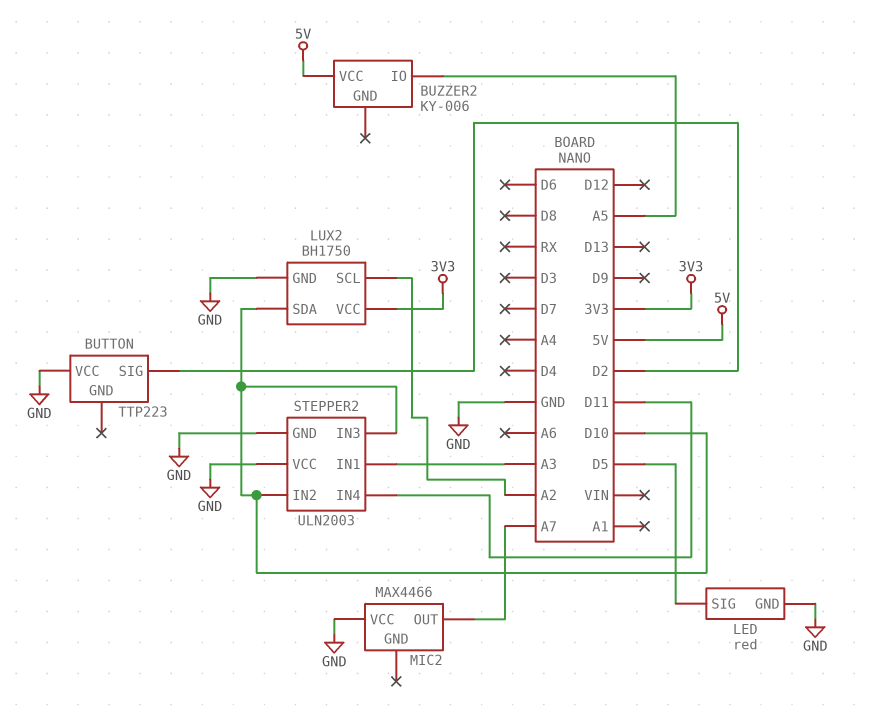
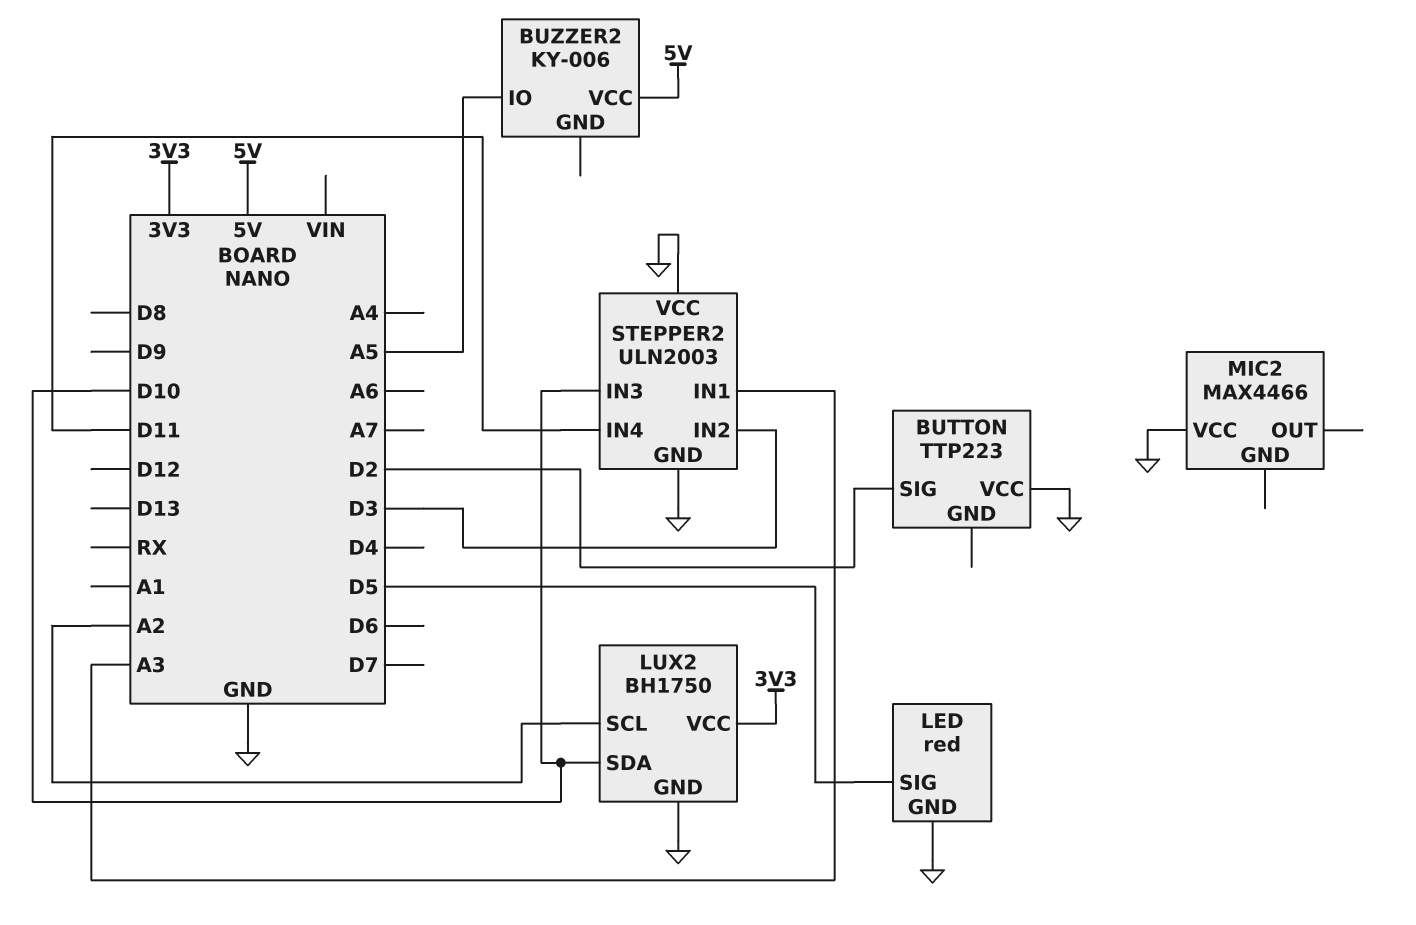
MIC2 pin OUT: A7 -> none
STEPPER2 pin IN2: D10 -> D3

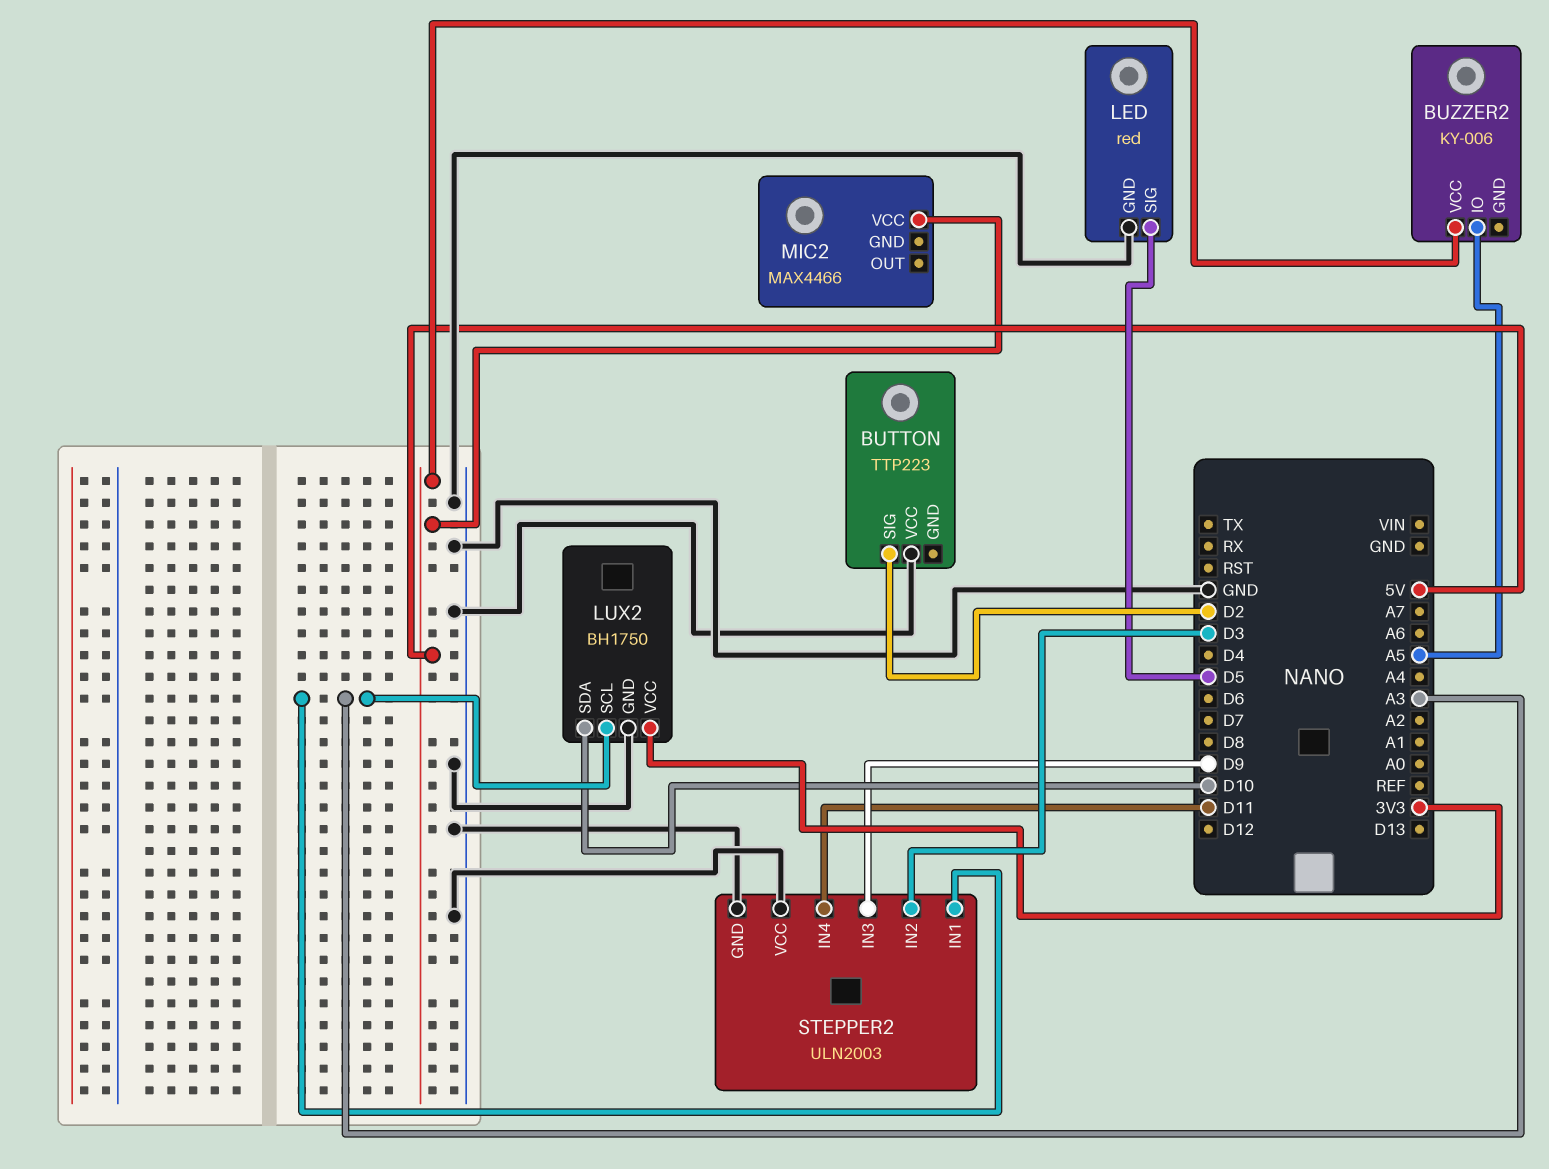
LUX2 pin SCL: A2 -> A3
MIC2 pin VCC: GND -> 5V
STEPPER2 pin IN3: D10 -> D9

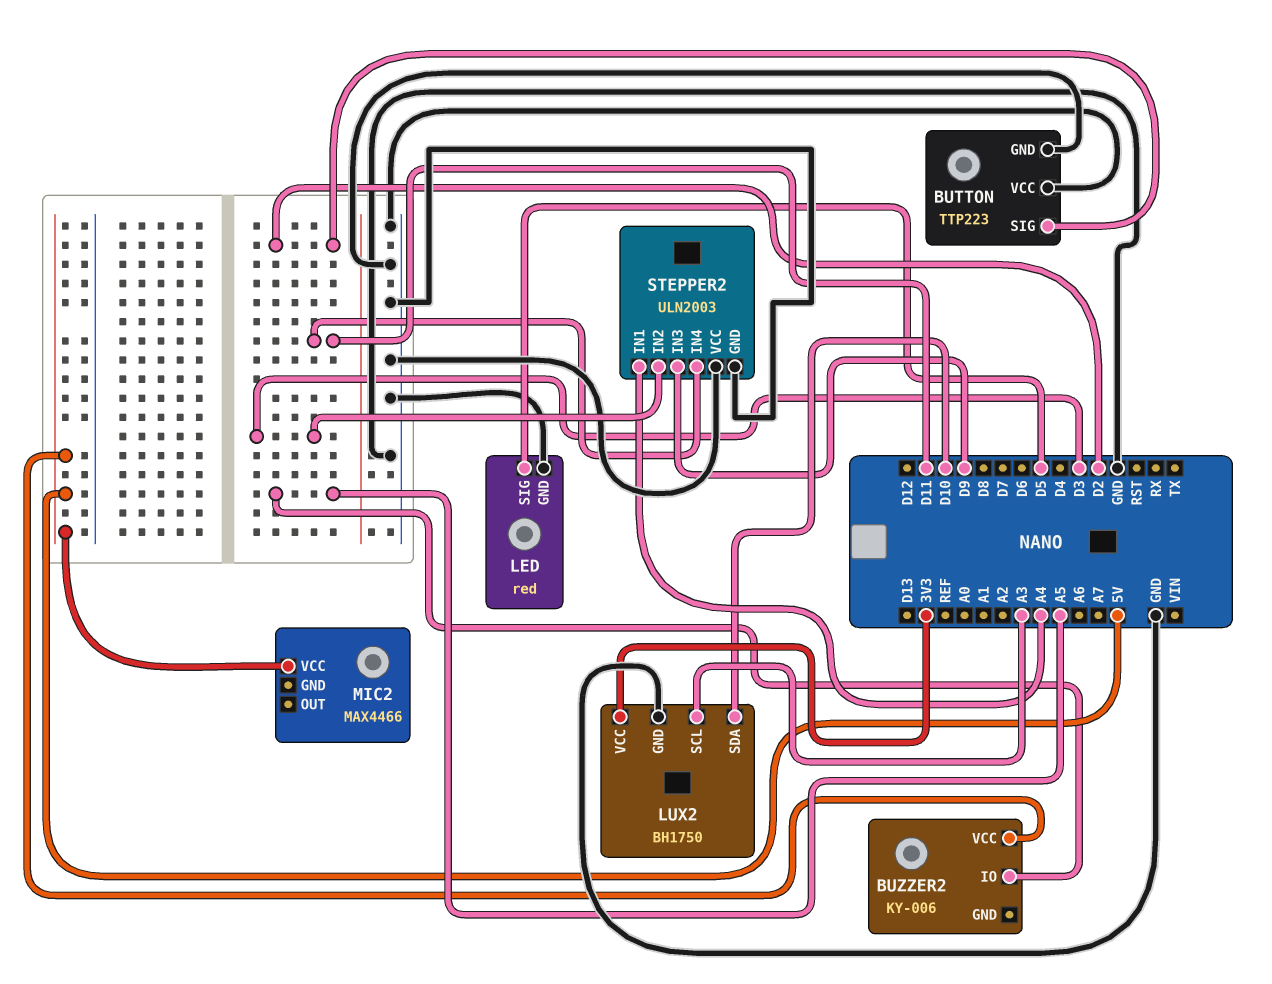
BUTTON pin GND: none -> GND
STEPPER2 pin IN1: A3 -> A4

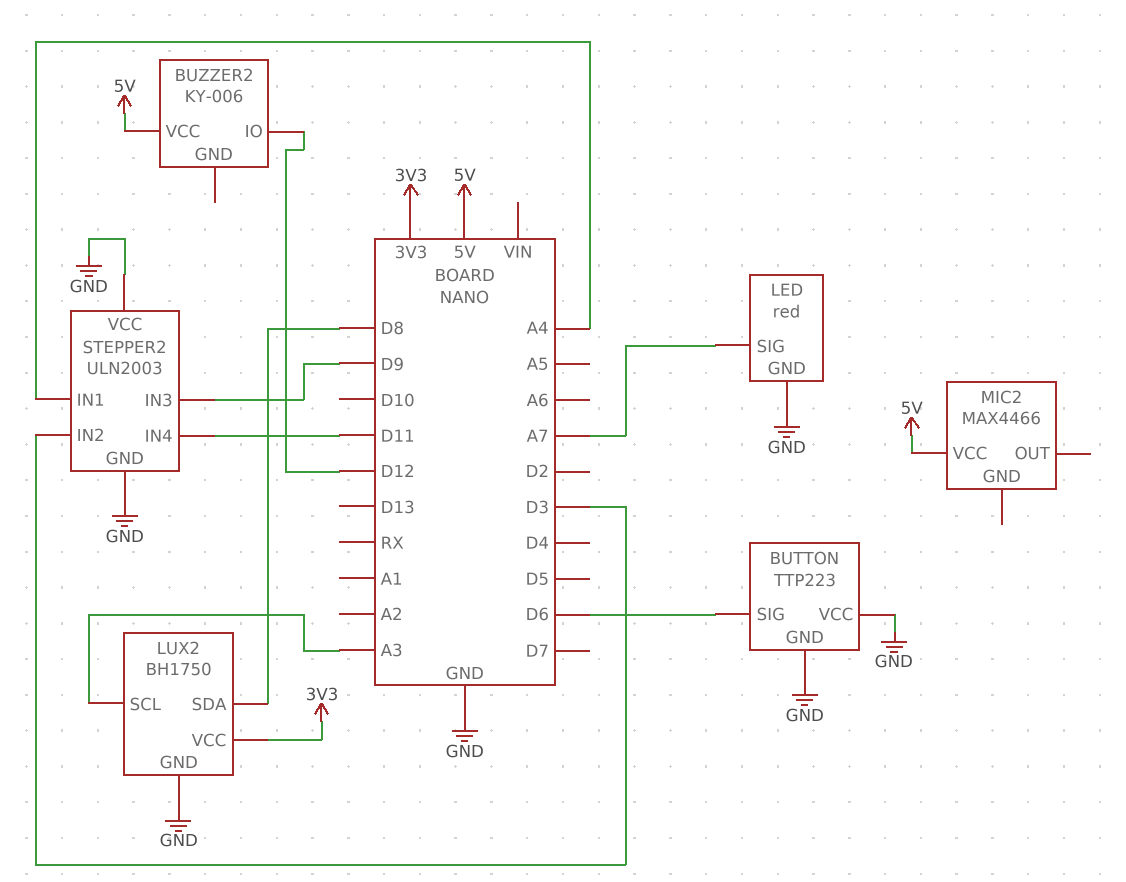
BUTTON pin SIG: D2 -> D6
BUZZER2 pin IO: A5 -> D12
LED pin SIG: D5 -> A7
LUX2 pin SDA: D10 -> D8

